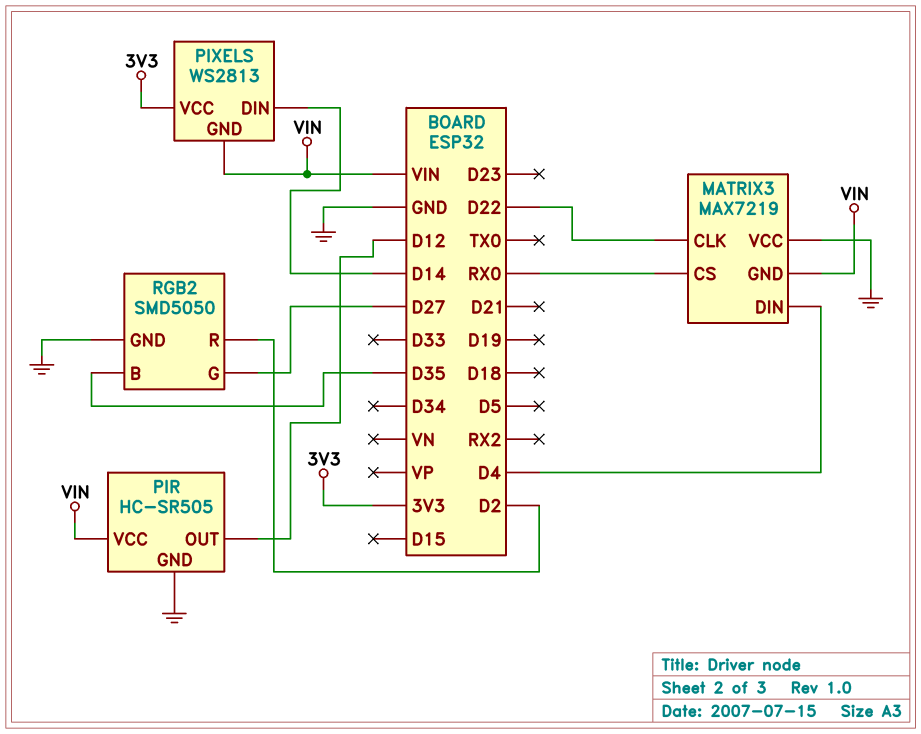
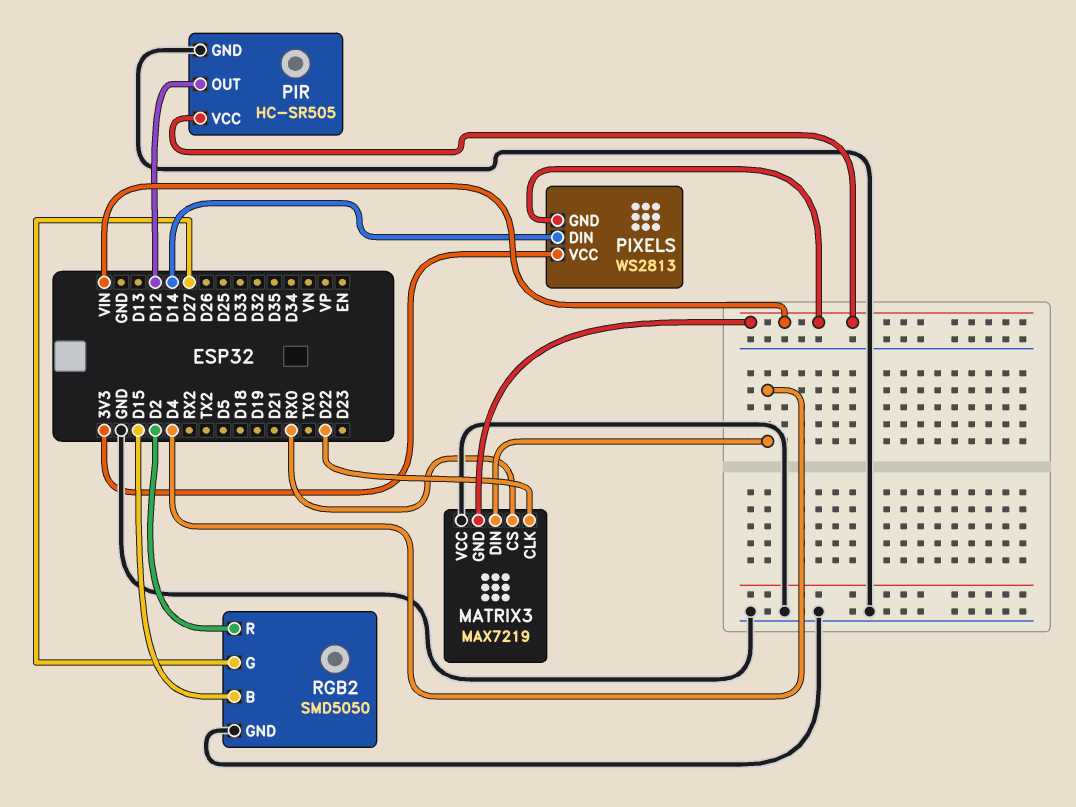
RGB2 pin B: D35 -> D15

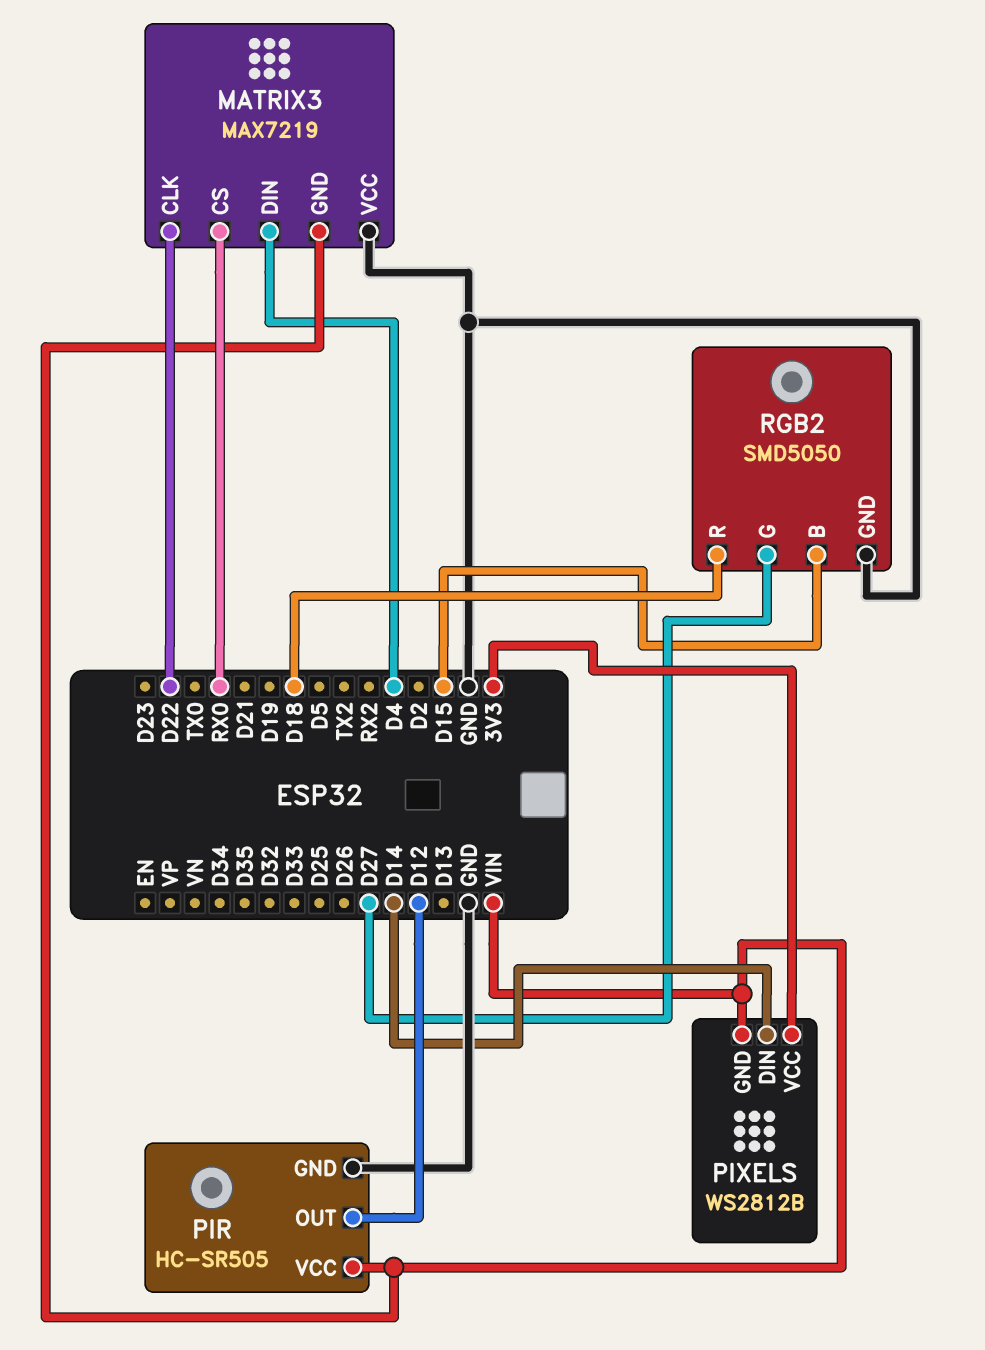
PIXELS: WS2813 -> WS2812B
RGB2 pin R: D2 -> D18

